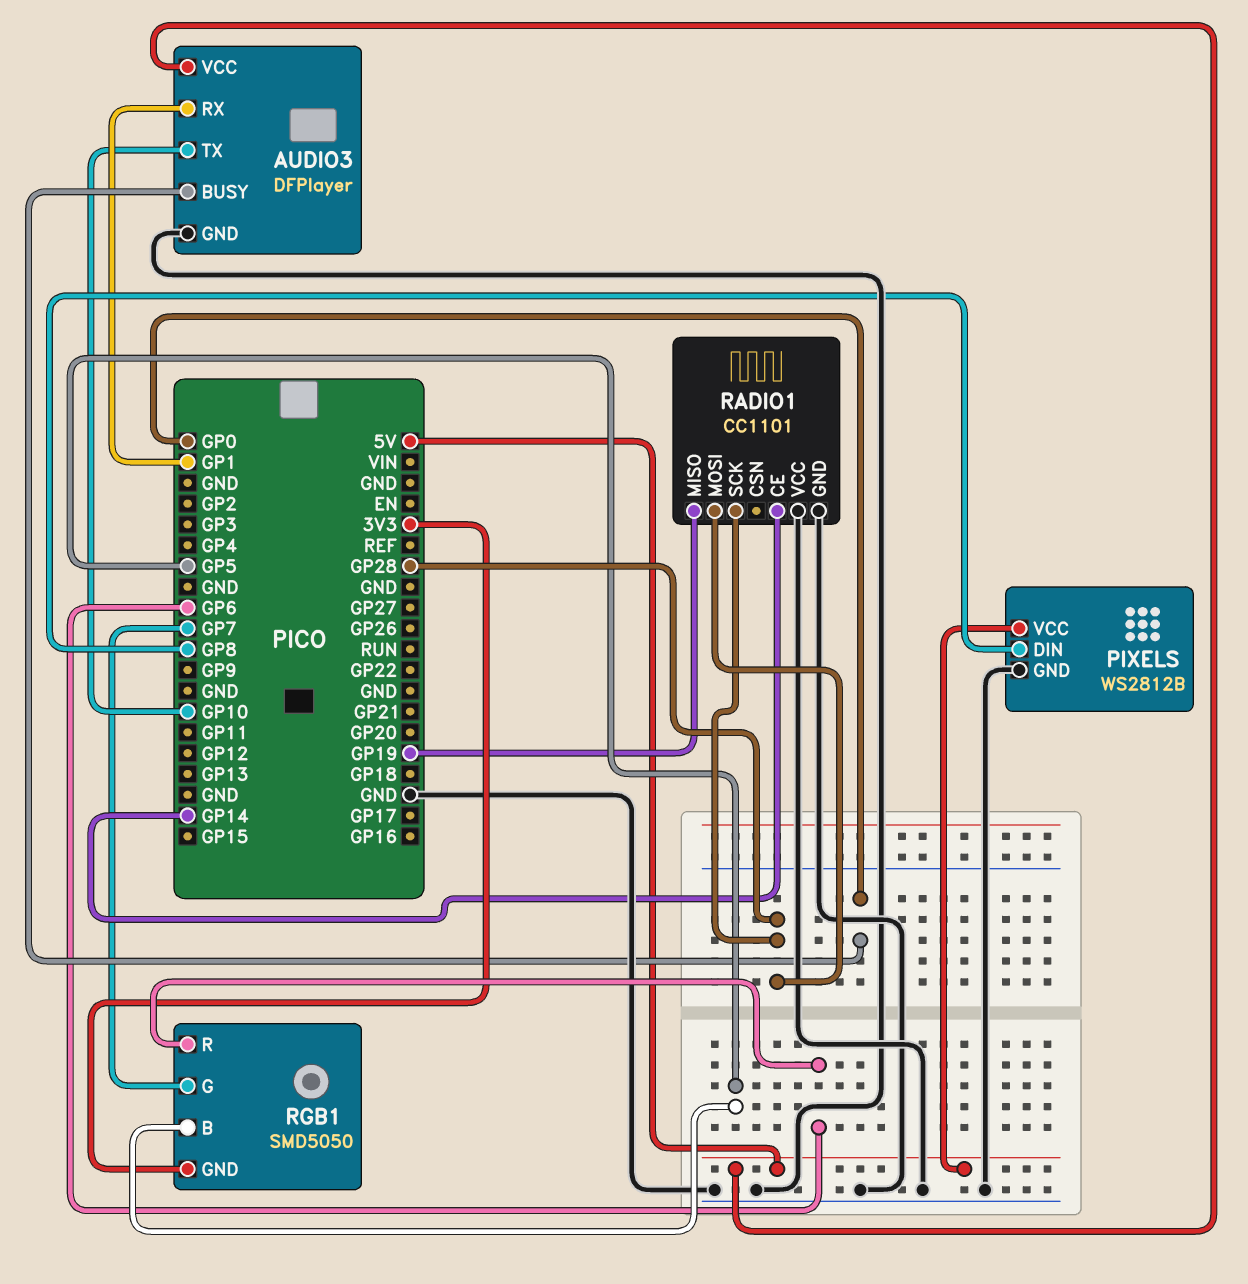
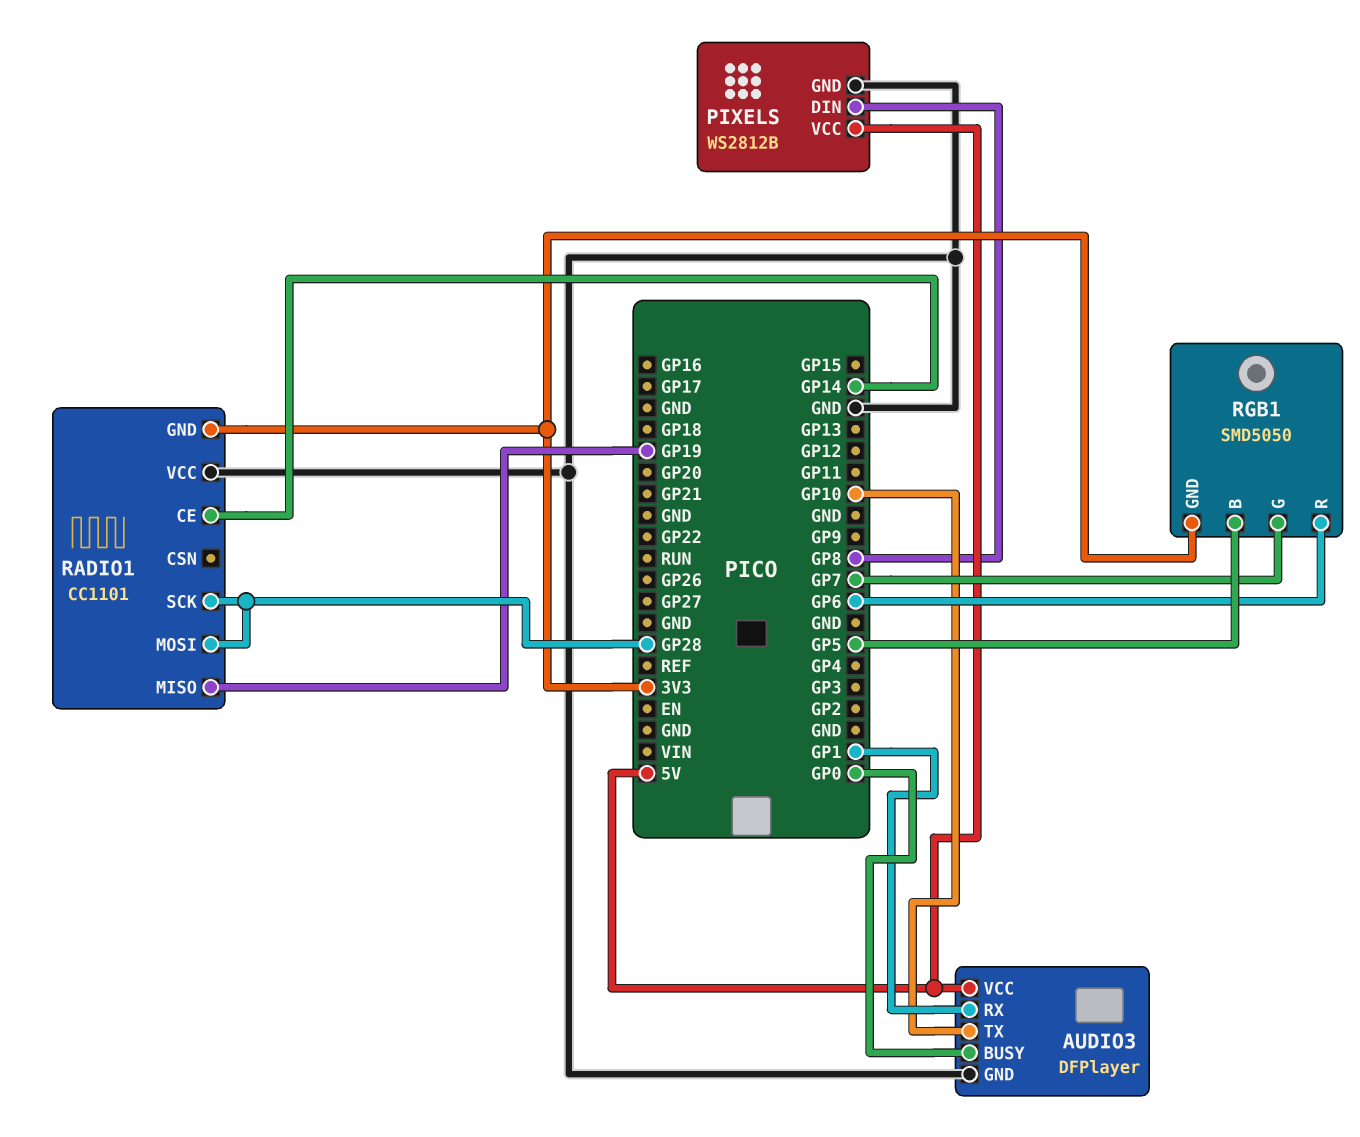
RADIO1 pin GND: GND -> 3V3

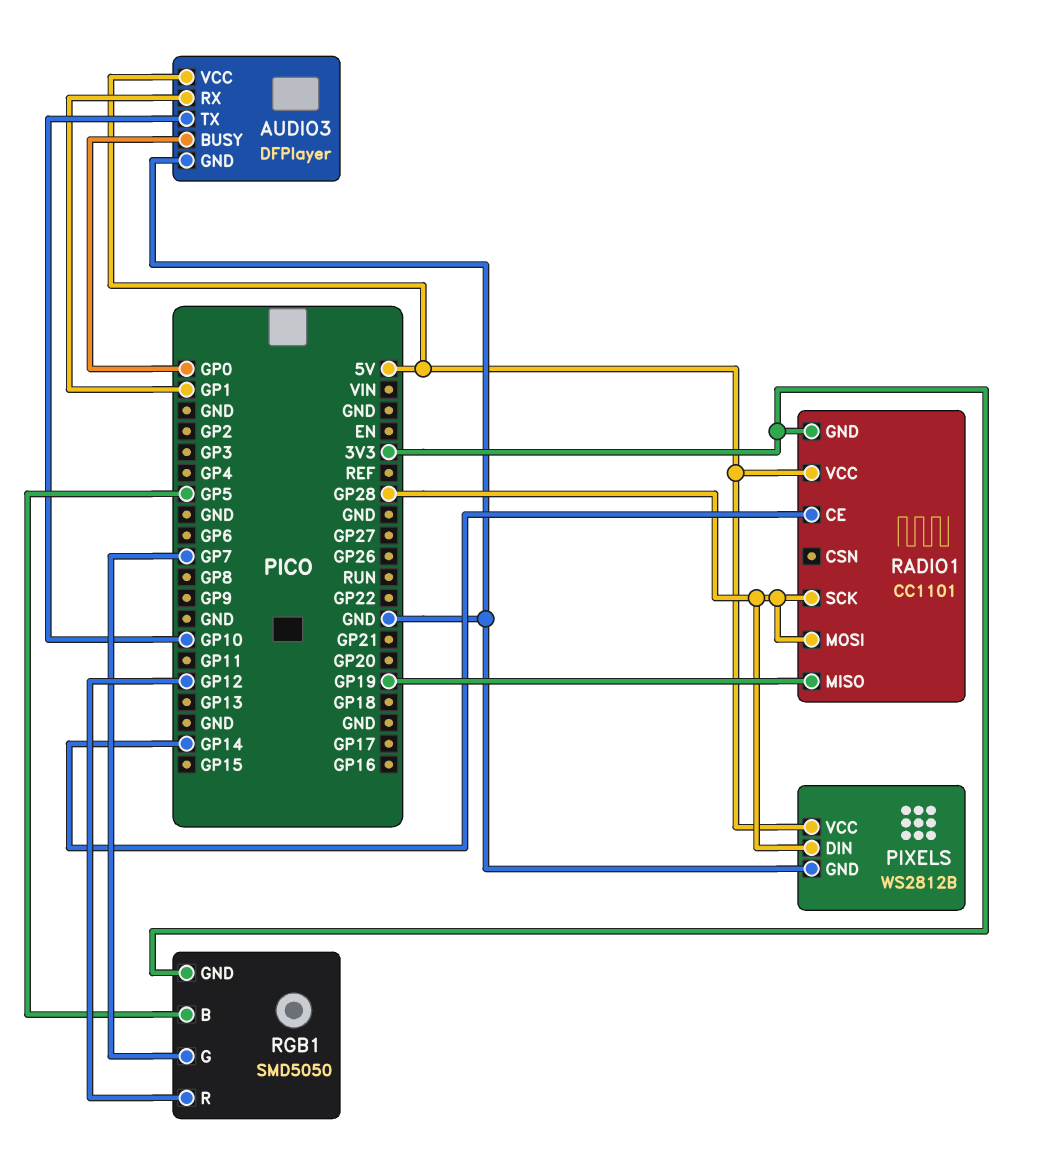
PIXELS pin DIN: GP8 -> GP28
RADIO1 pin VCC: GND -> 5V
RGB1 pin R: GP6 -> GP12

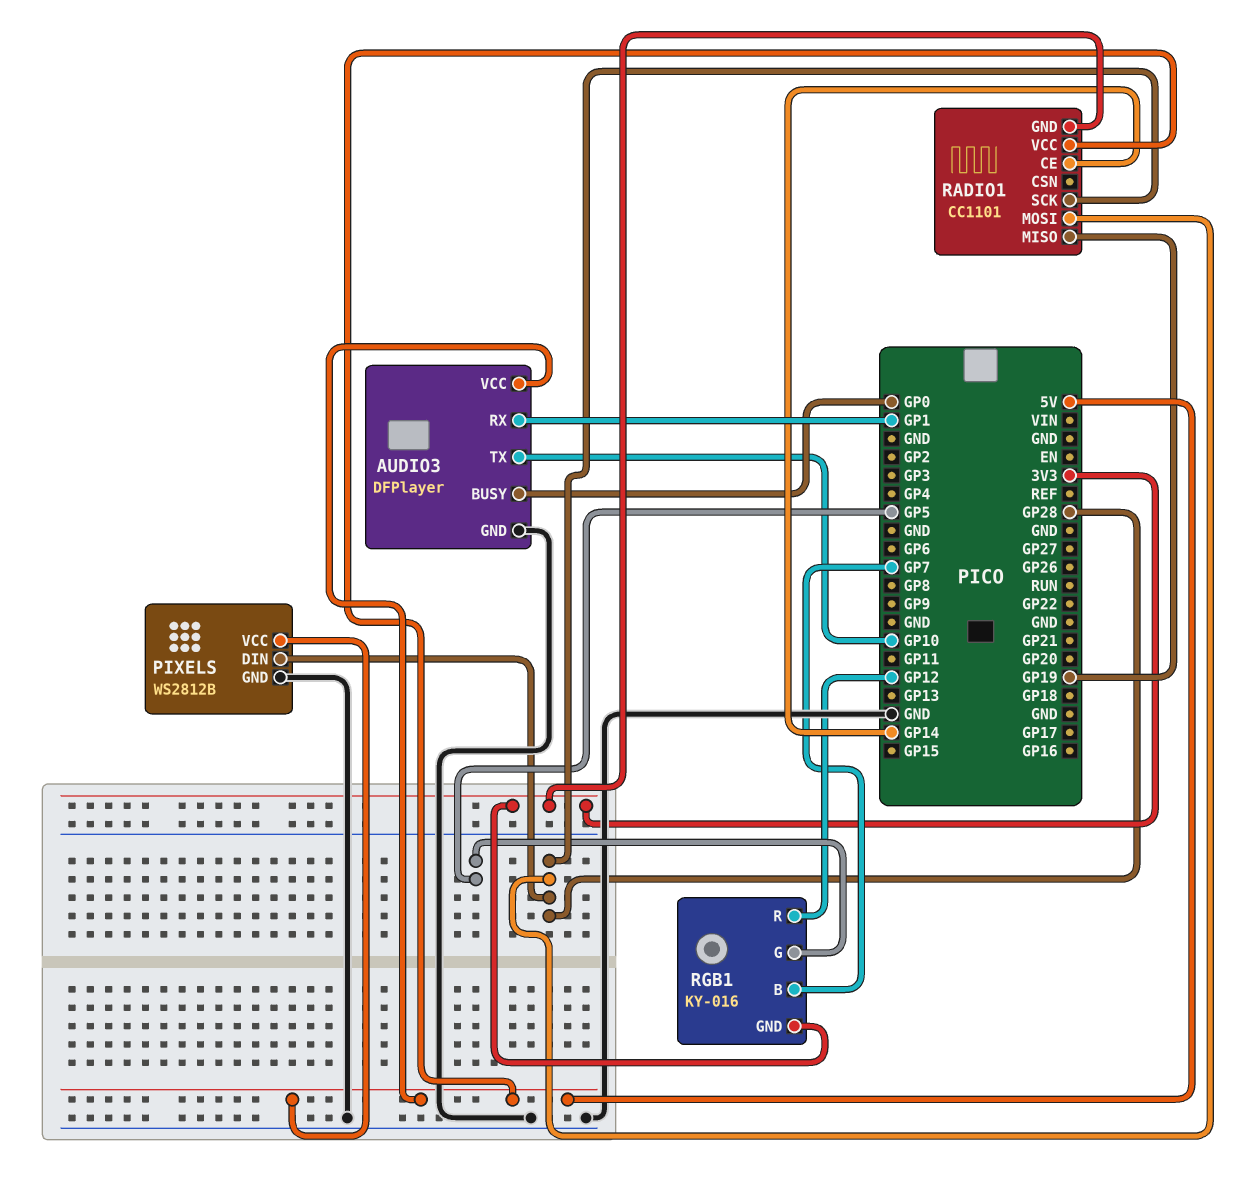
RGB1: SMD5050 -> KY-016
RGB1 pin B: GP5 -> GP7
RGB1 pin G: GP7 -> GP5

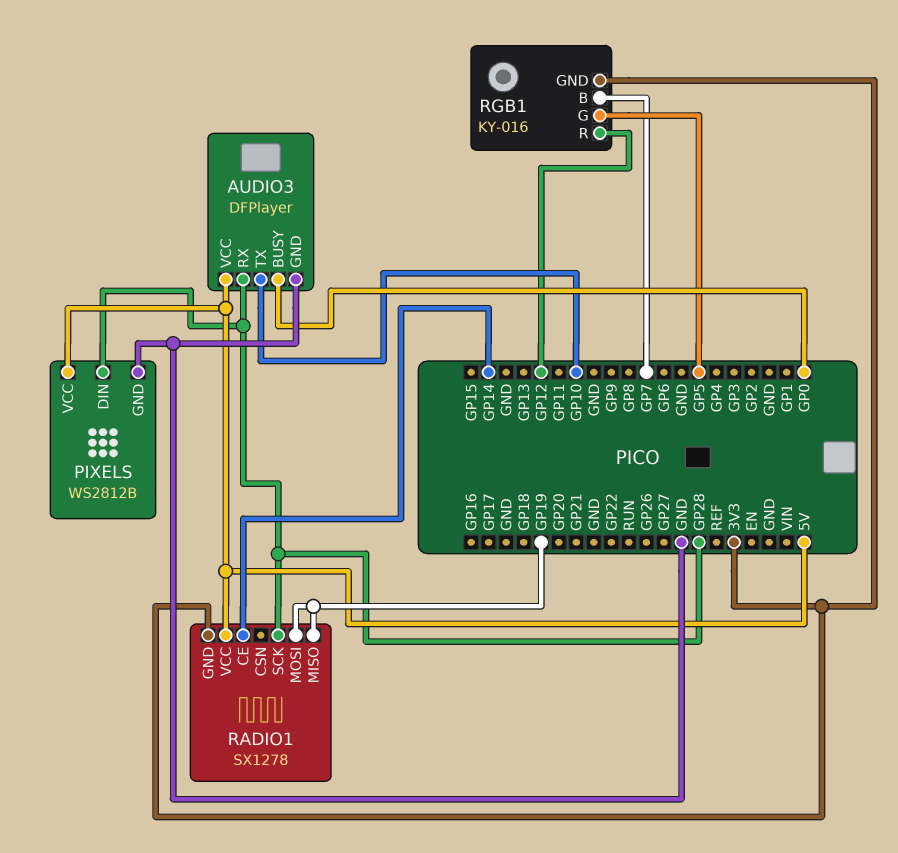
AUDIO3 pin RX: GP1 -> GP28
RADIO1: CC1101 -> SX1278
RADIO1 pin MOSI: GP28 -> GP19

